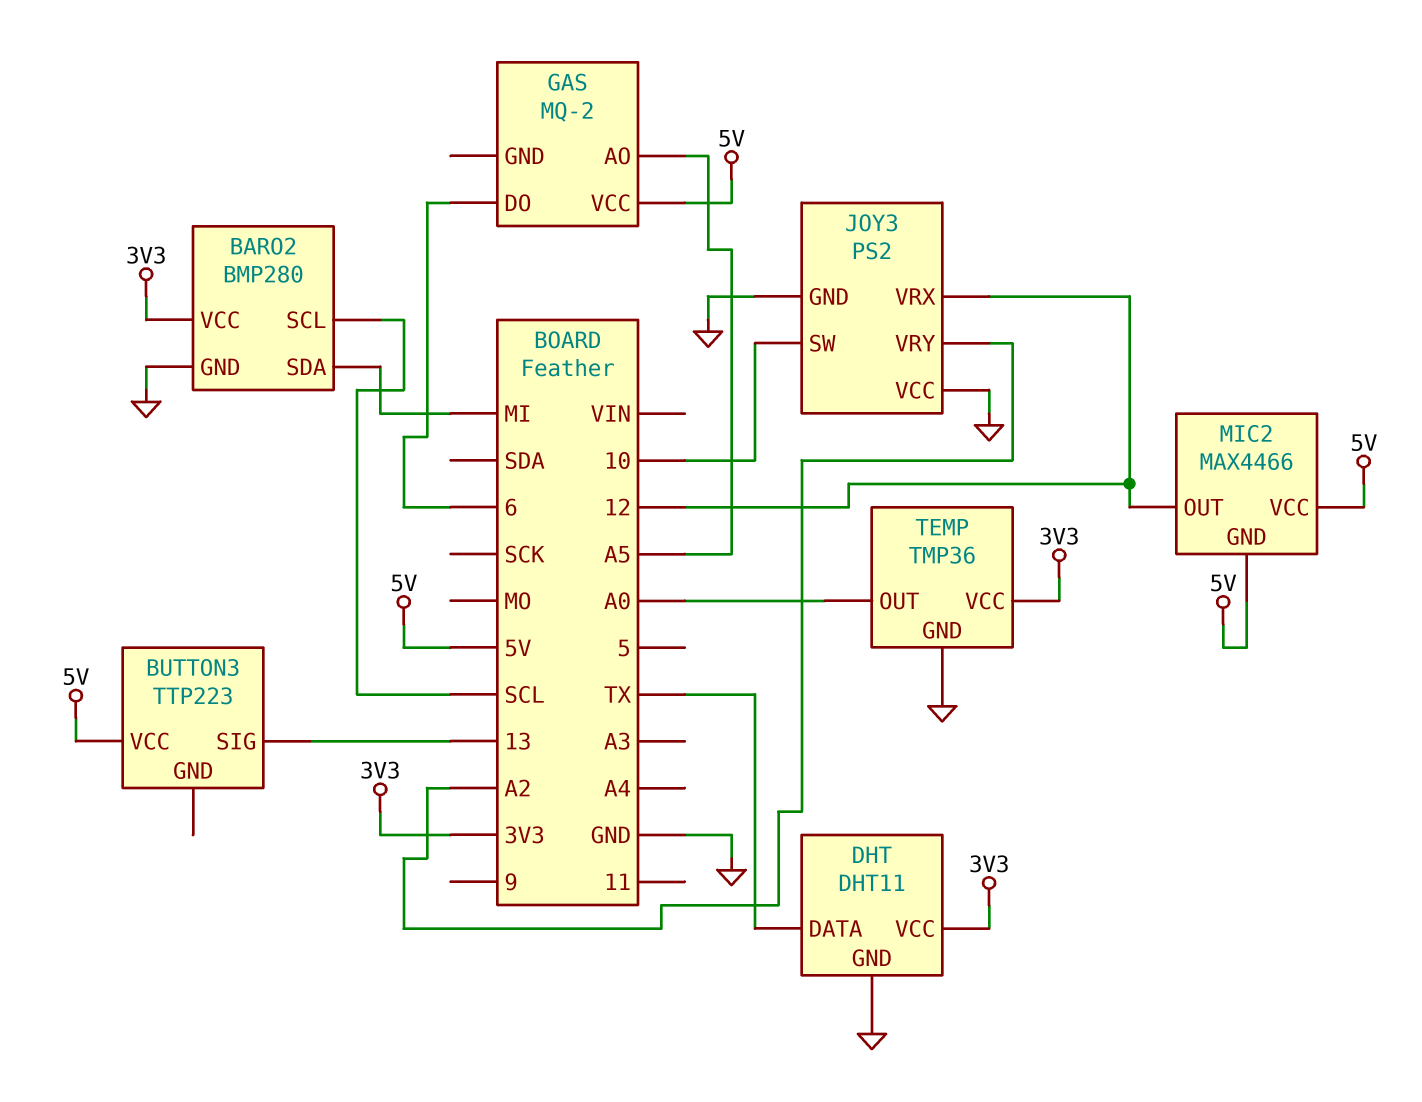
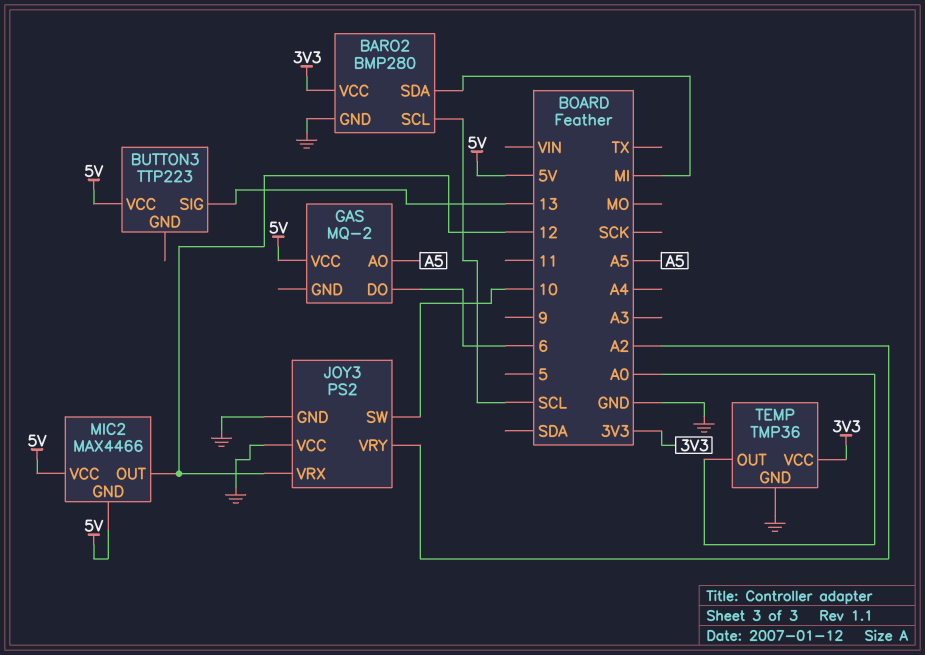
DHT: DHT11 -> none
DHT pin DATA: TX -> none
DHT pin GND: GND -> none
DHT pin VCC: 3V3 -> none

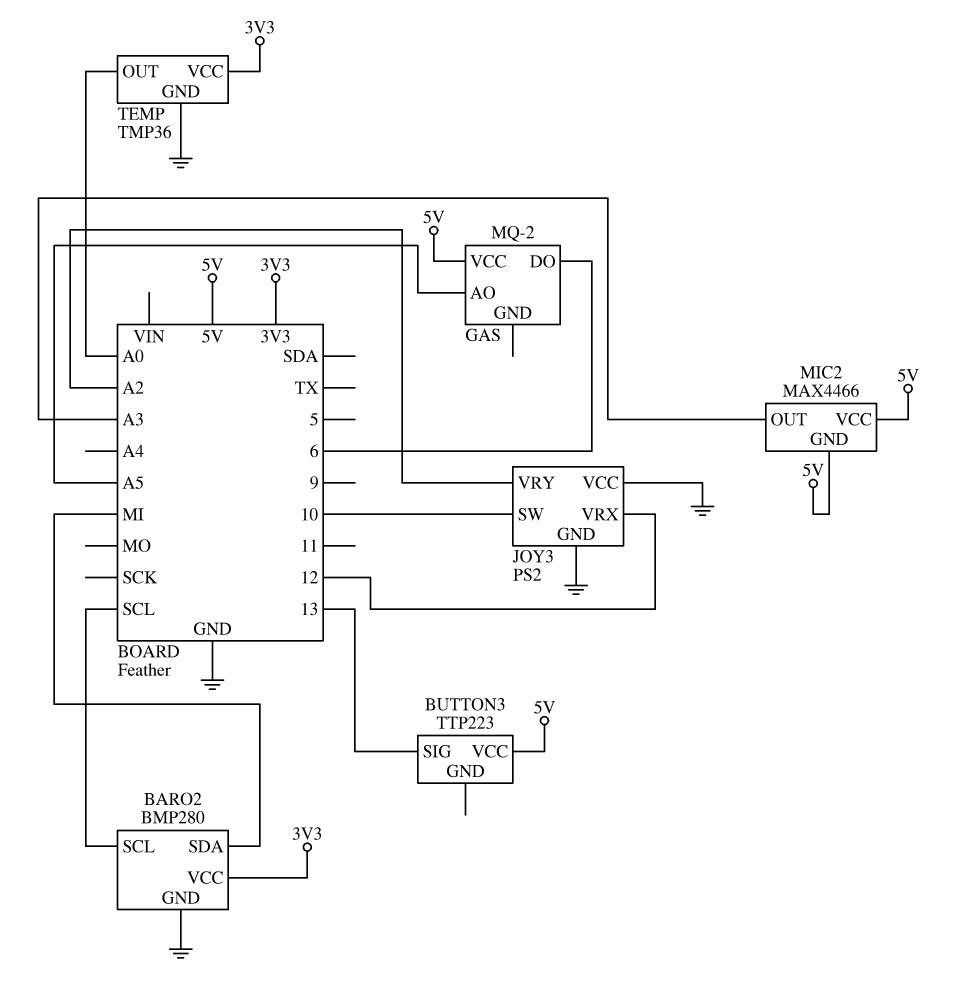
MIC2 pin OUT: 12 -> A3

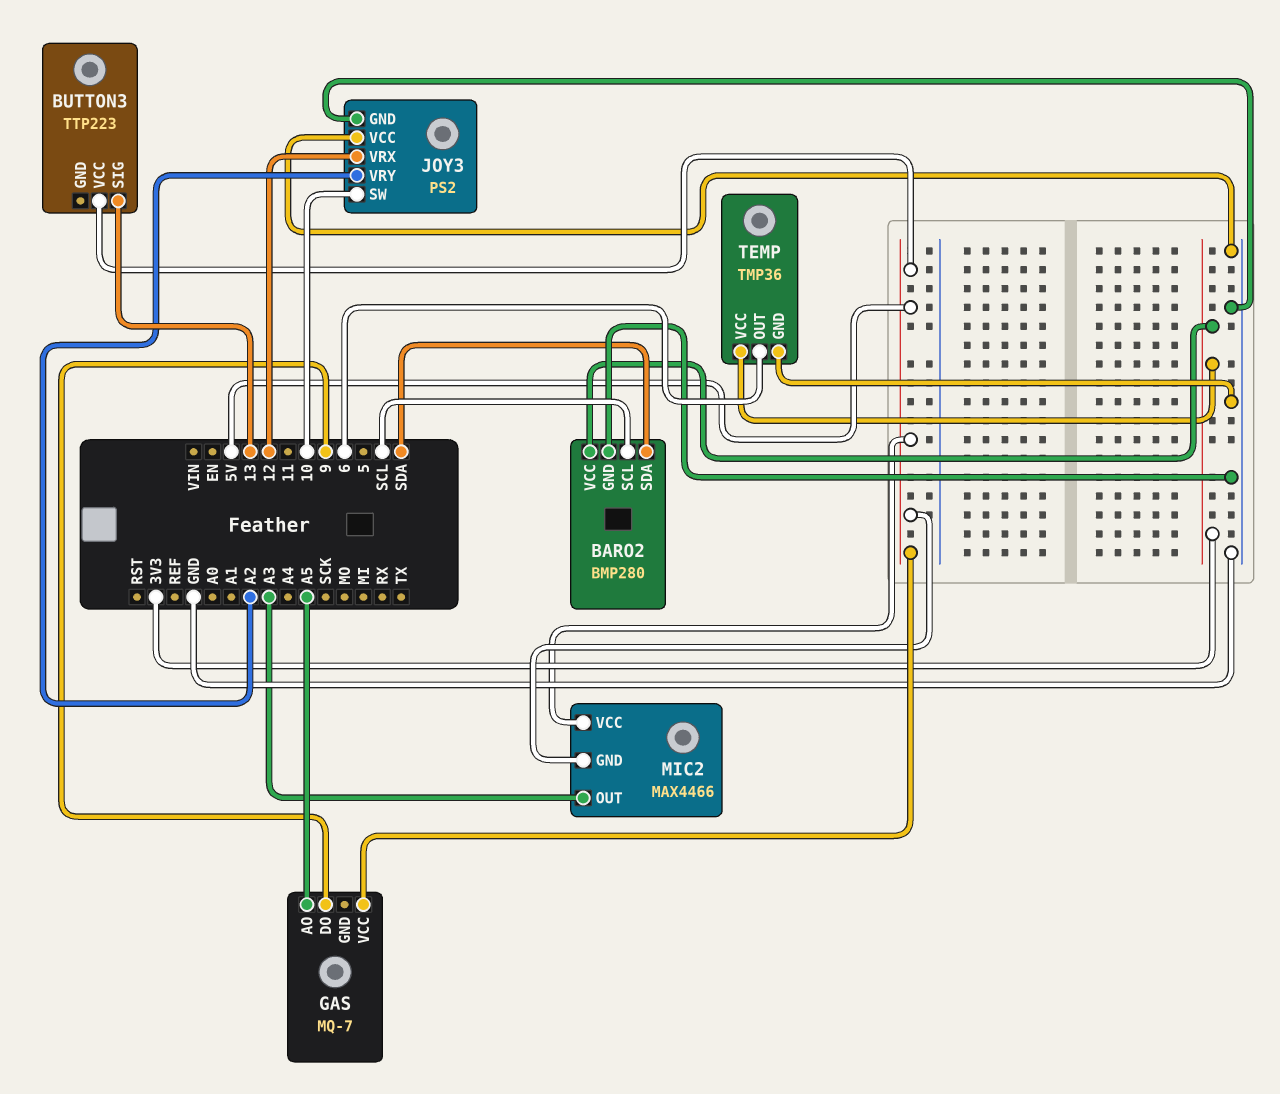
BARO2 pin SDA: MI -> SDA
GAS: MQ-2 -> MQ-7
GAS pin DO: 6 -> 9
TEMP pin OUT: A0 -> 6

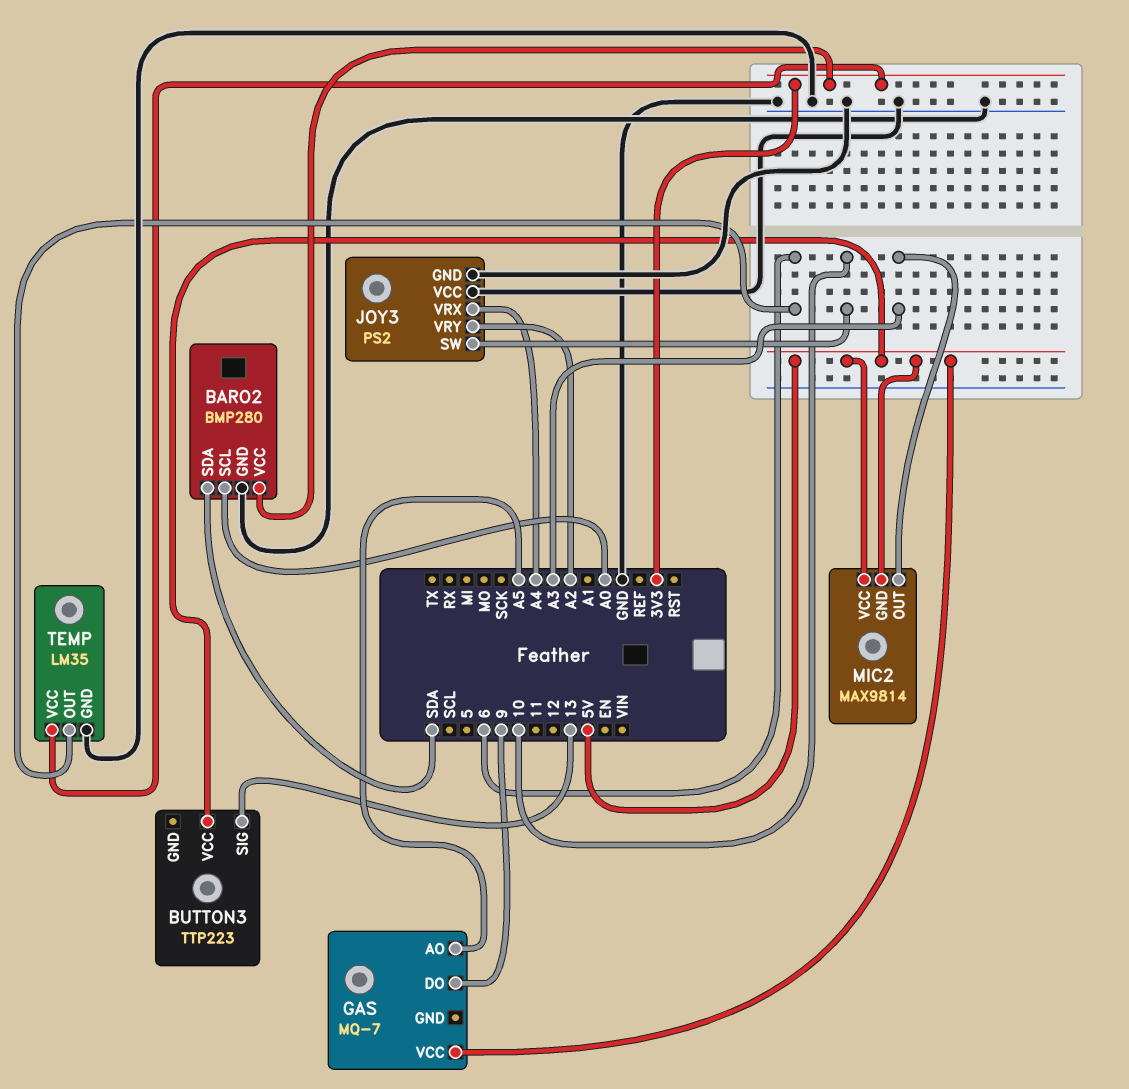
BARO2 pin SCL: SCL -> A0
JOY3 pin VRX: 12 -> A4
MIC2: MAX4466 -> MAX9814
TEMP: TMP36 -> LM35

